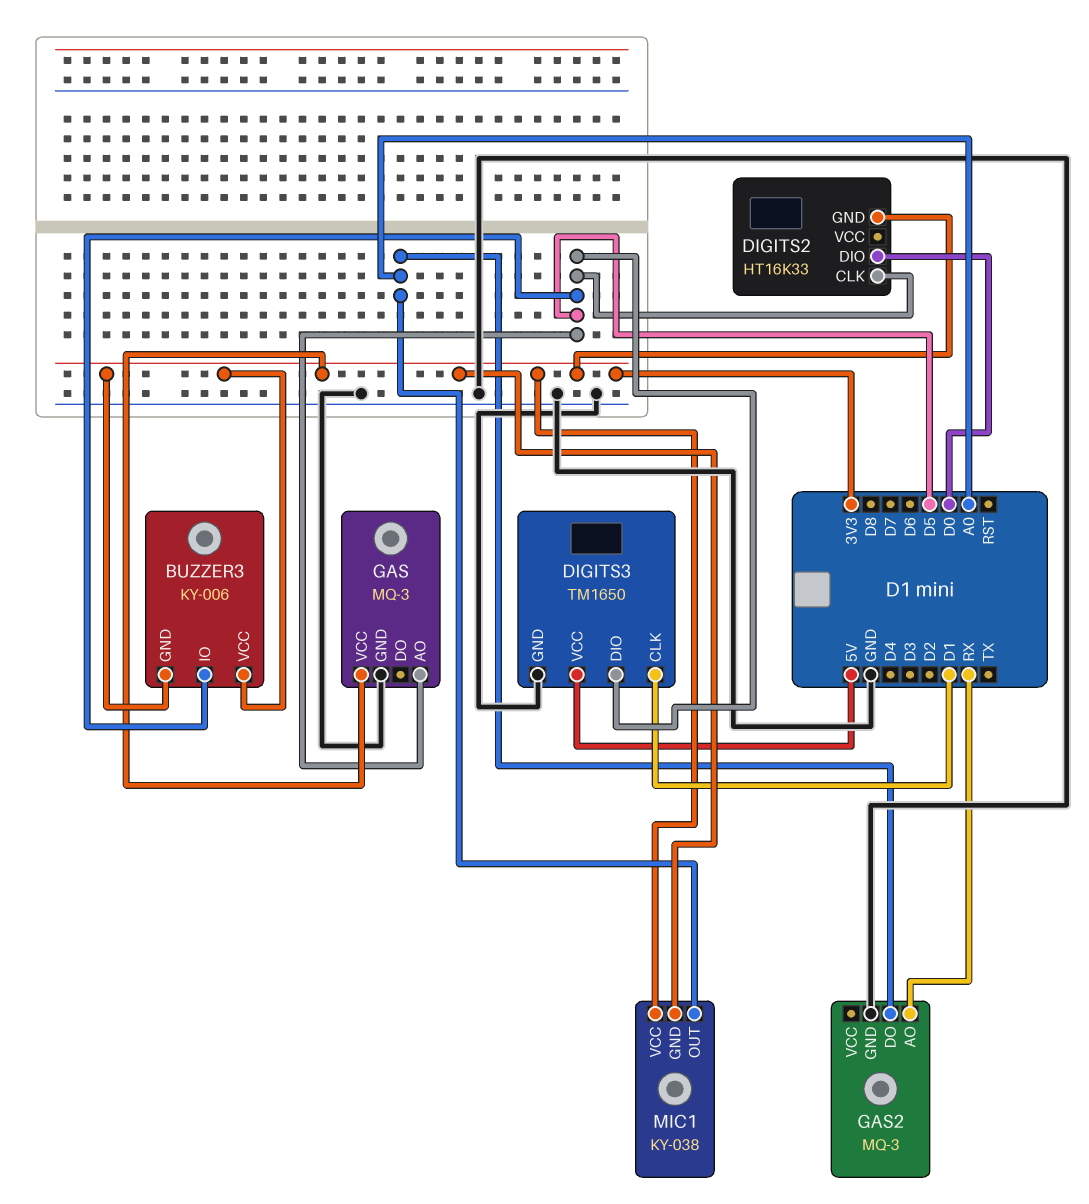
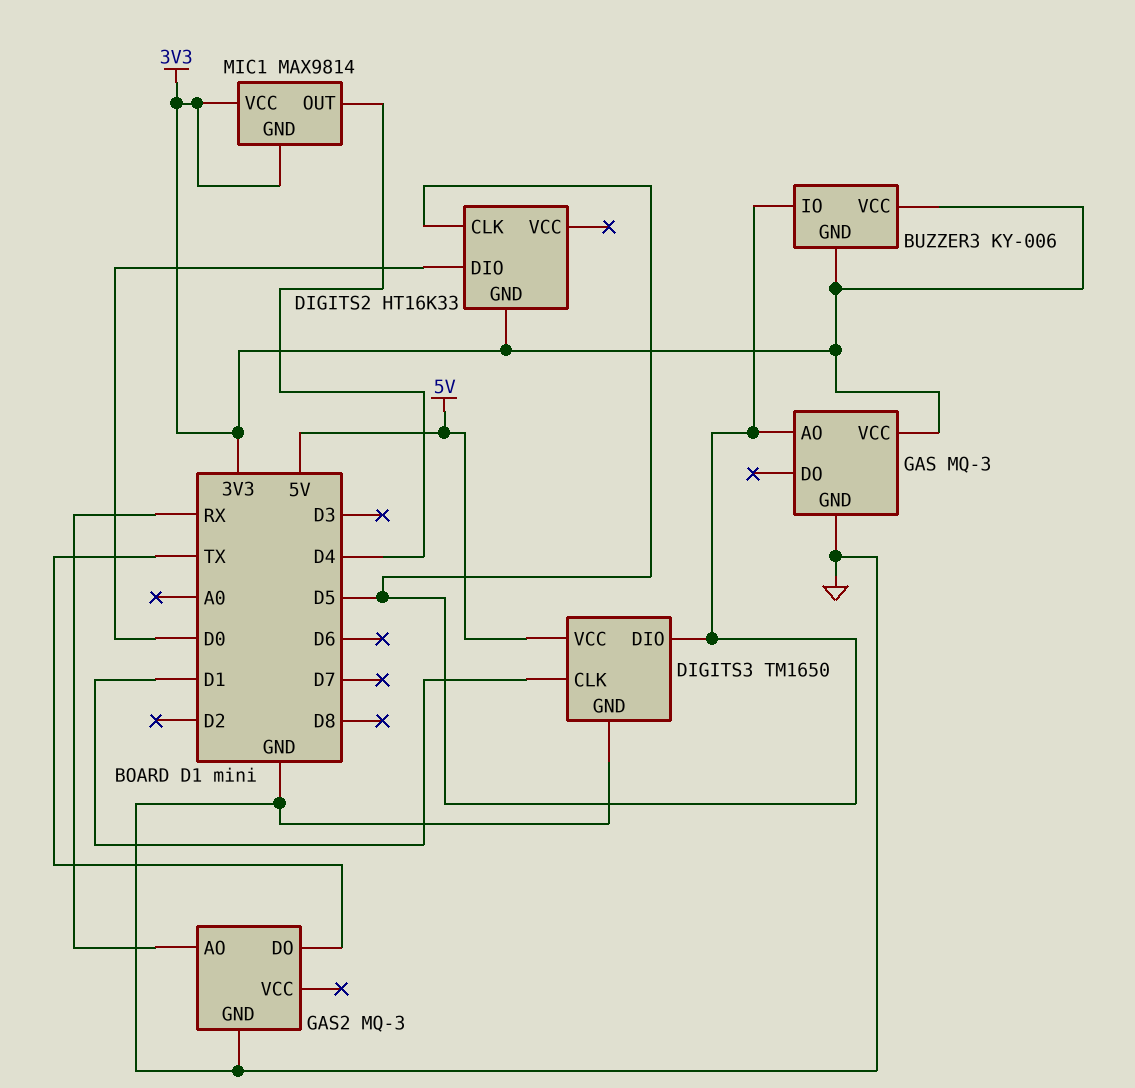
GAS2 pin DO: A0 -> TX
MIC1: KY-038 -> MAX9814
MIC1 pin OUT: A0 -> D4

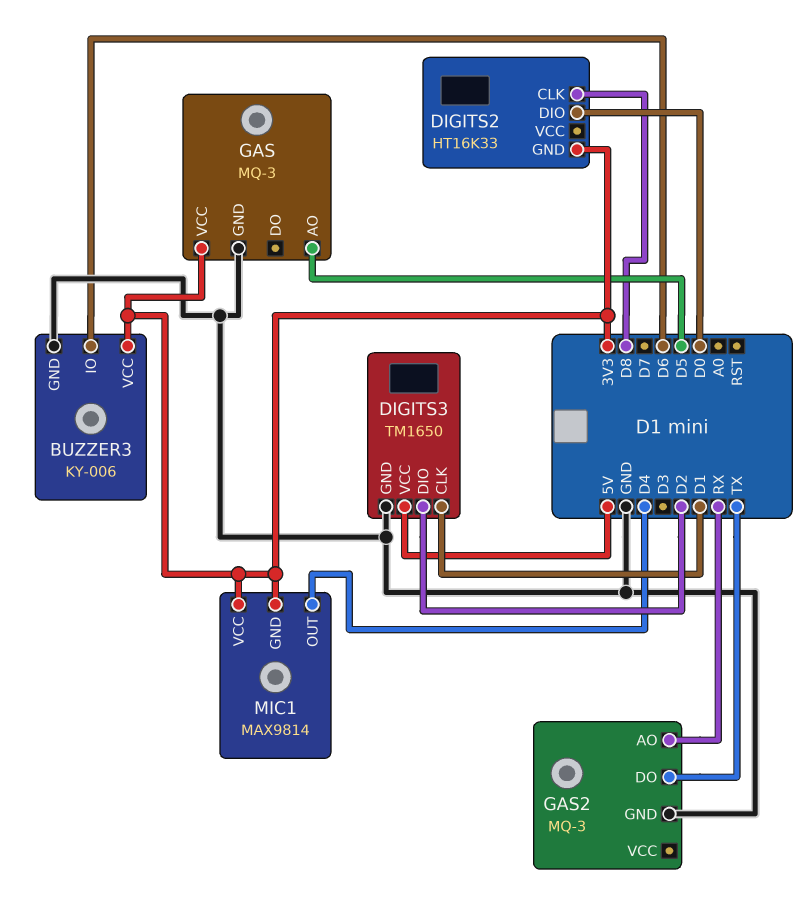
BUZZER3 pin GND: 3V3 -> GND
BUZZER3 pin IO: D5 -> D6
DIGITS2 pin CLK: D5 -> D8
DIGITS3 pin DIO: D5 -> D2

